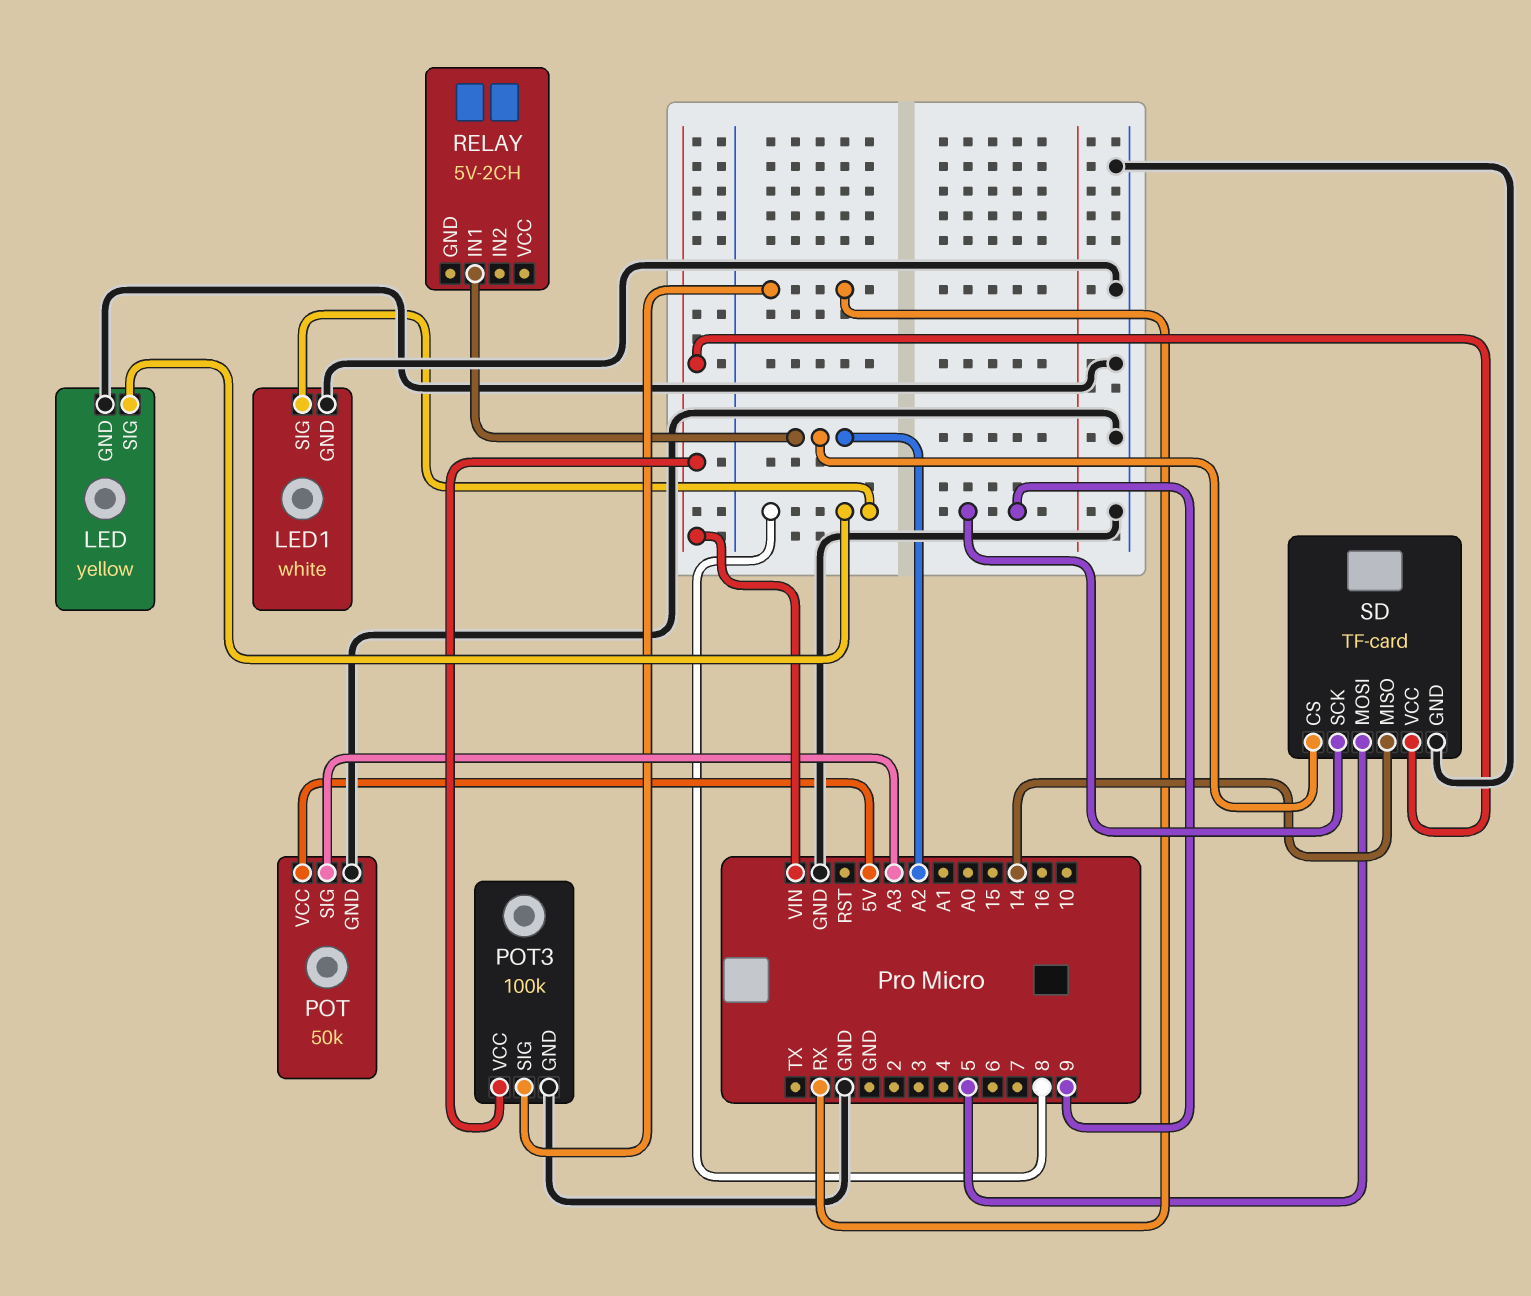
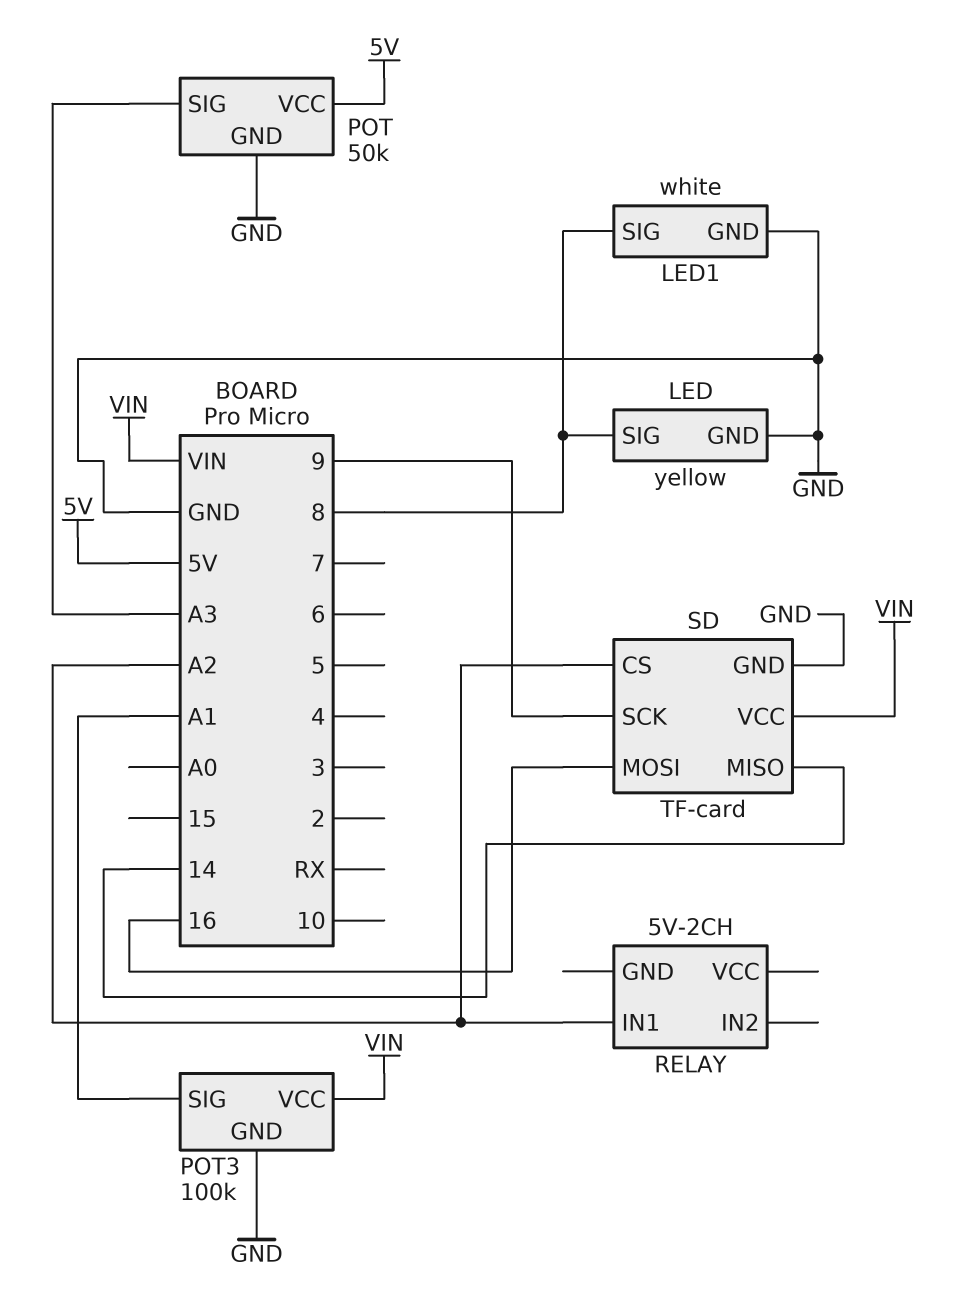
POT3 pin SIG: RX -> A1
SD pin MOSI: 5 -> 16

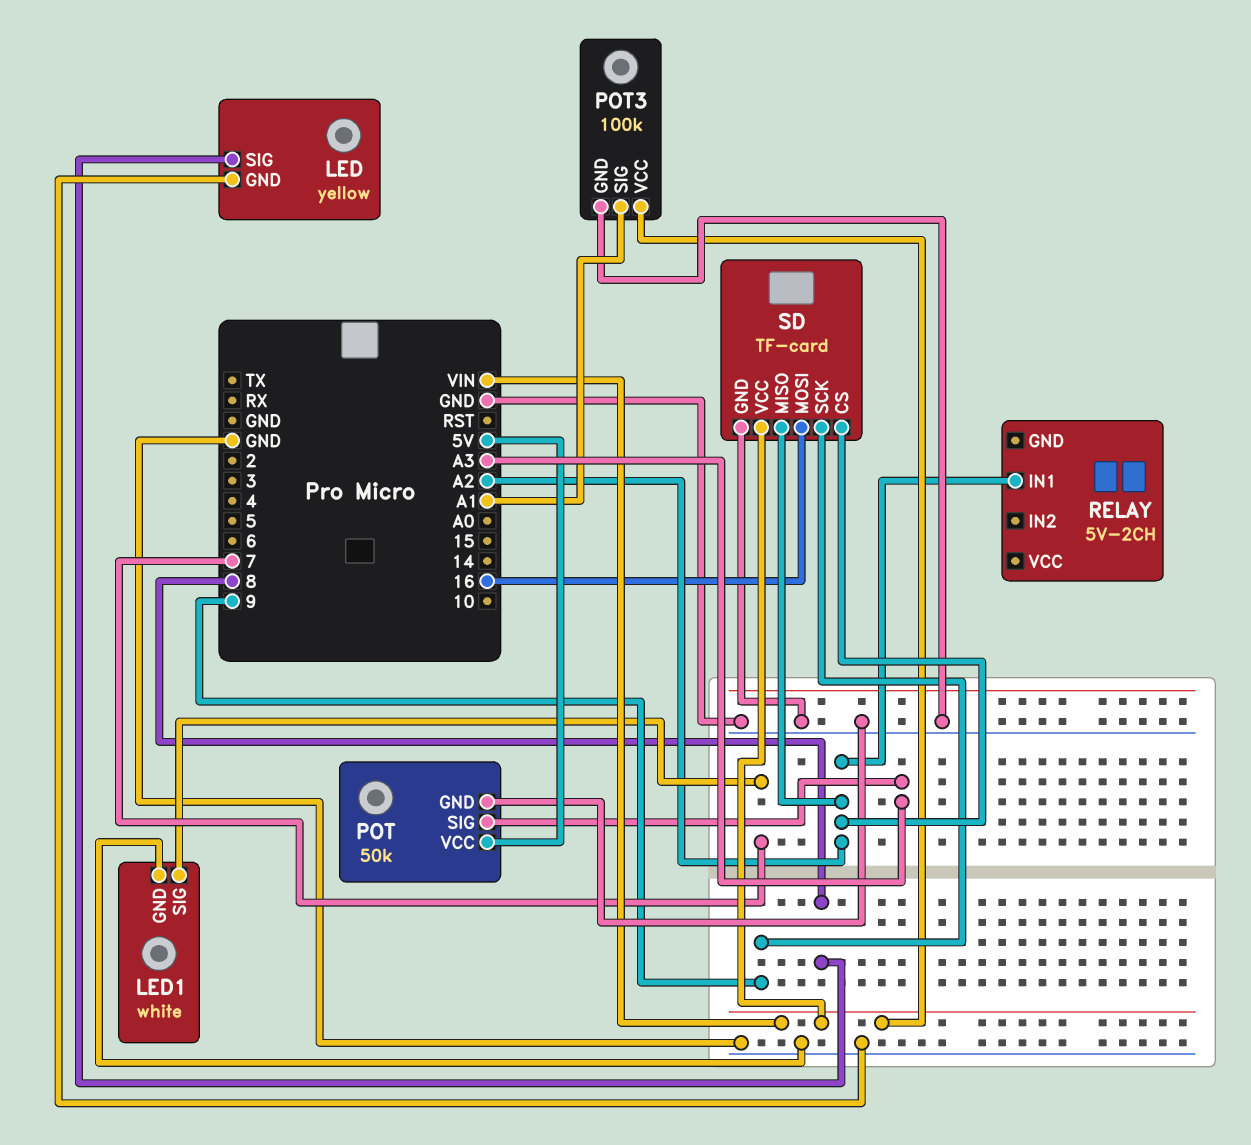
LED1 pin SIG: 8 -> 7
SD pin MISO: 14 -> A2

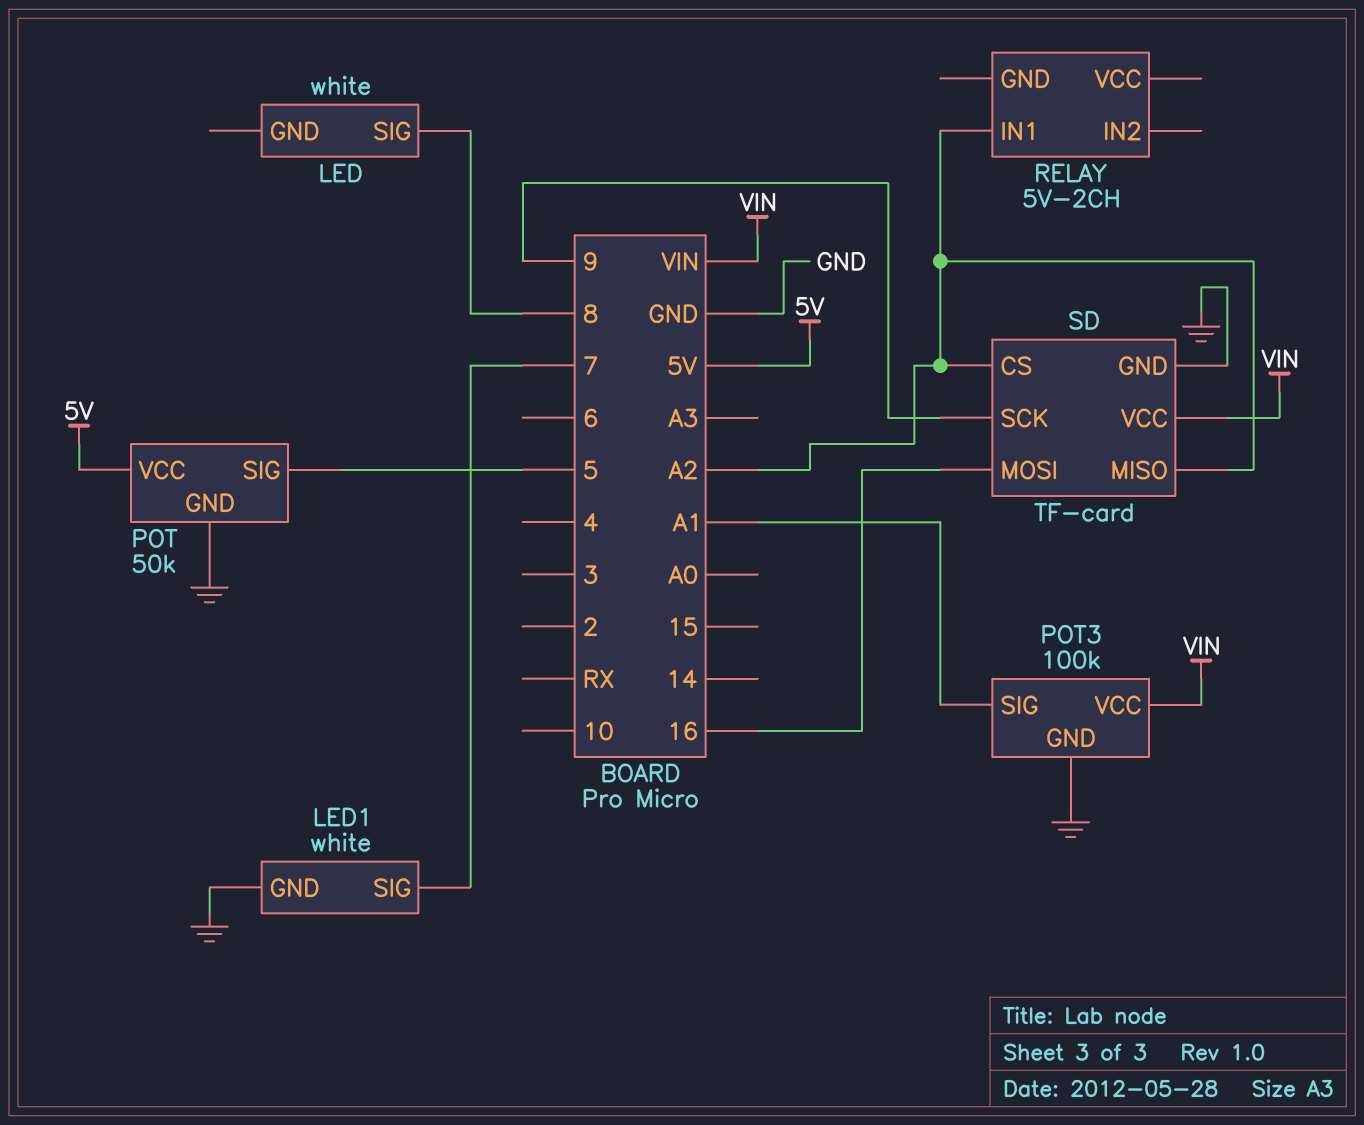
LED: yellow -> white
LED pin GND: GND -> none
POT pin SIG: A3 -> 5

